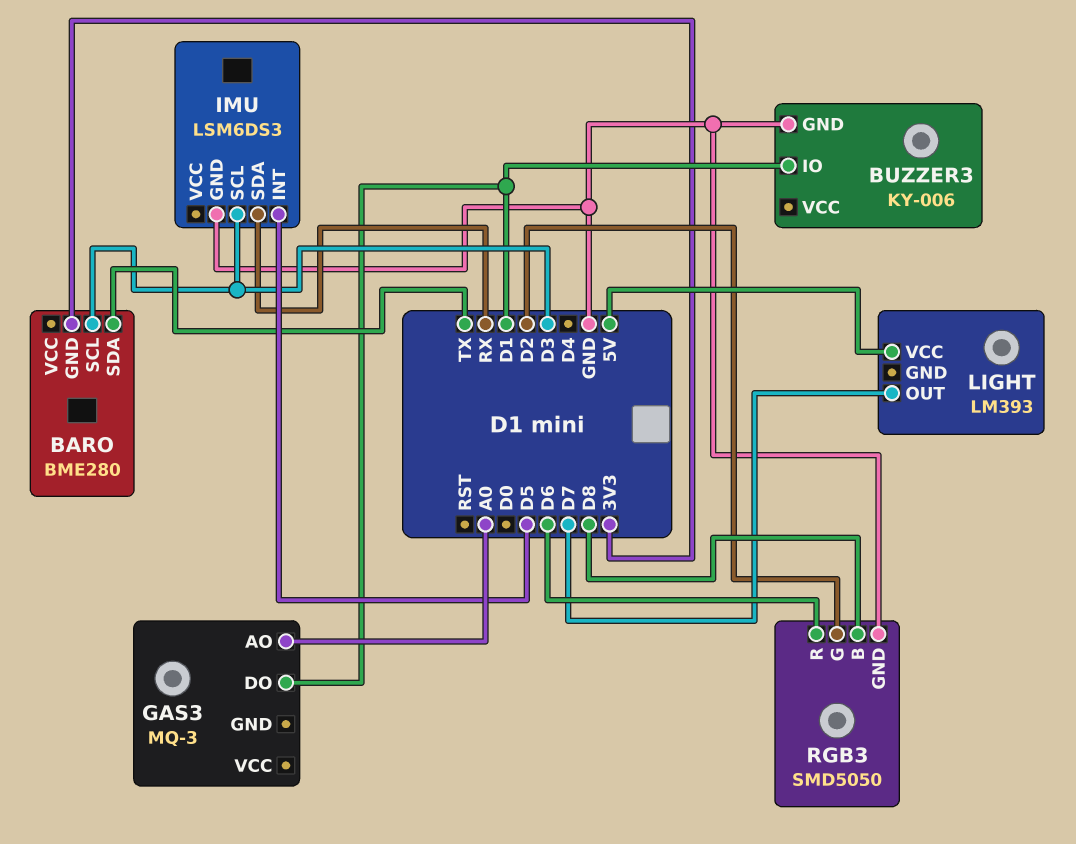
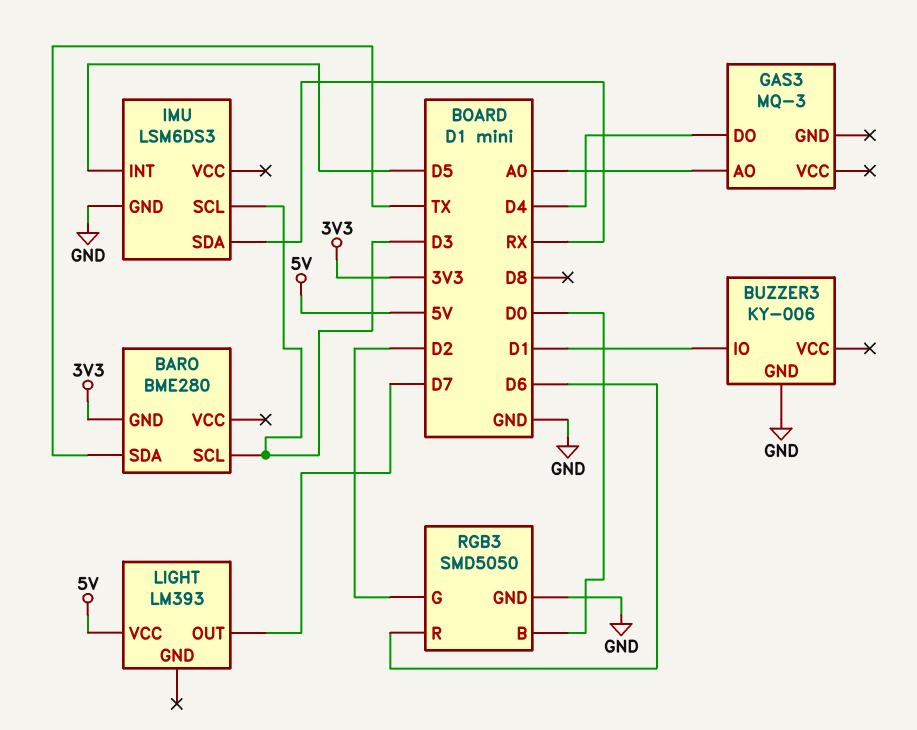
GAS3 pin DO: D1 -> D4
RGB3 pin B: D8 -> D0

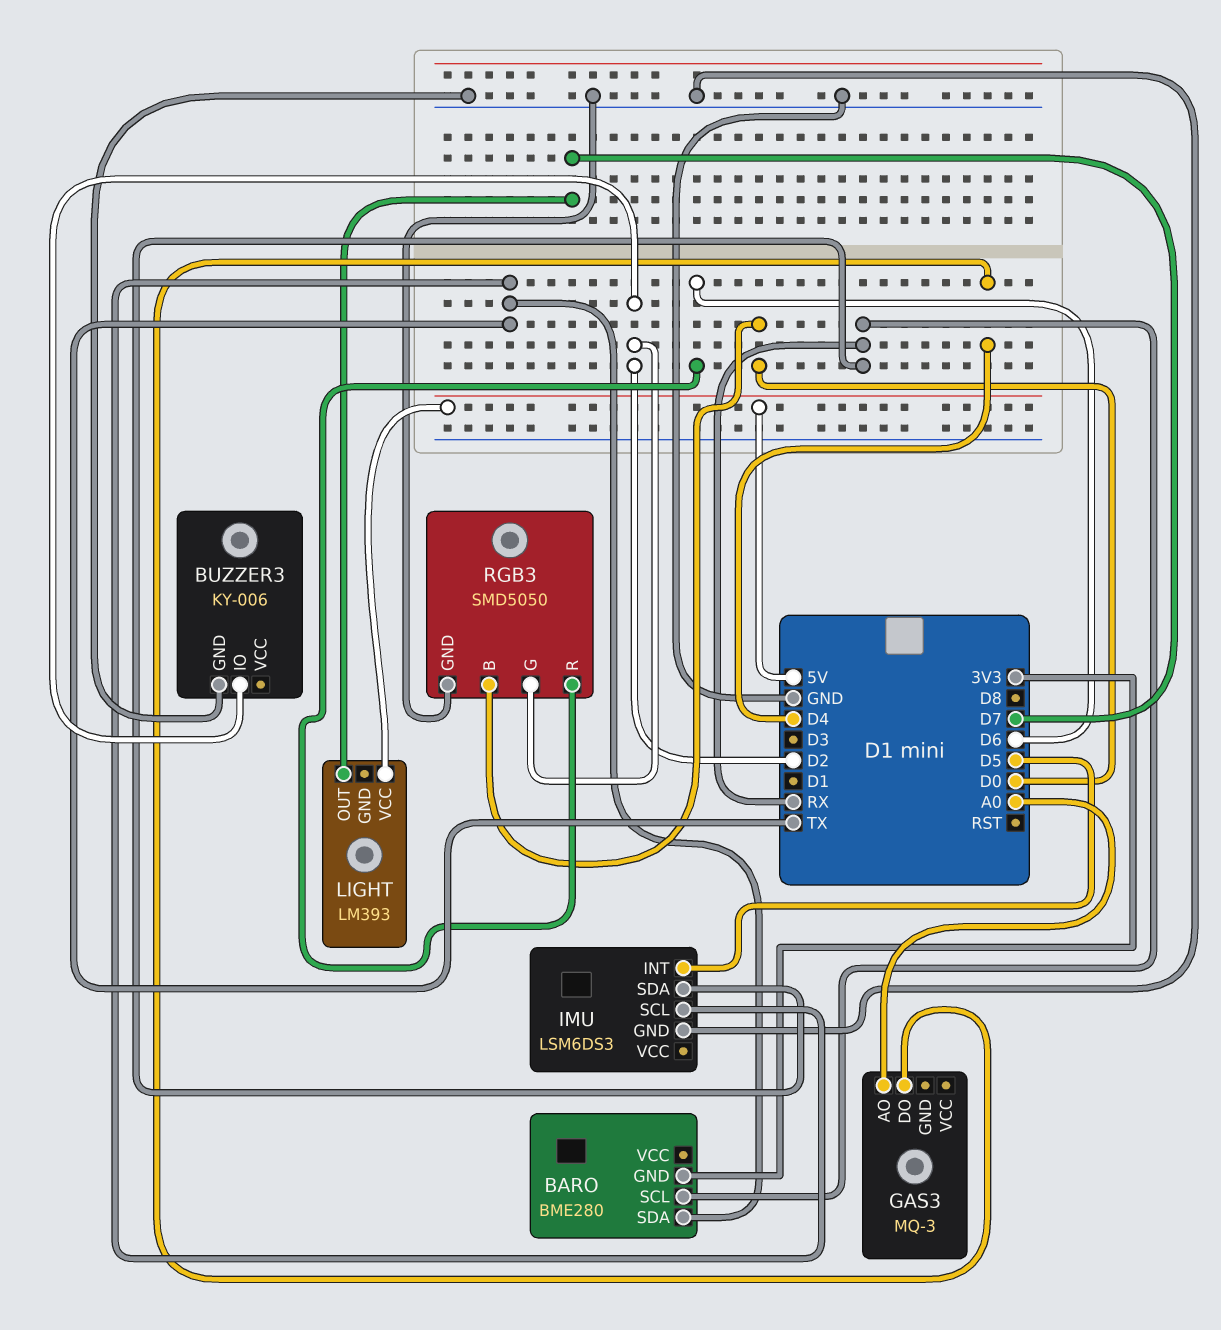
BARO pin SCL: D3 -> RX
BUZZER3 pin IO: D1 -> D2
IMU pin SCL: D3 -> TX

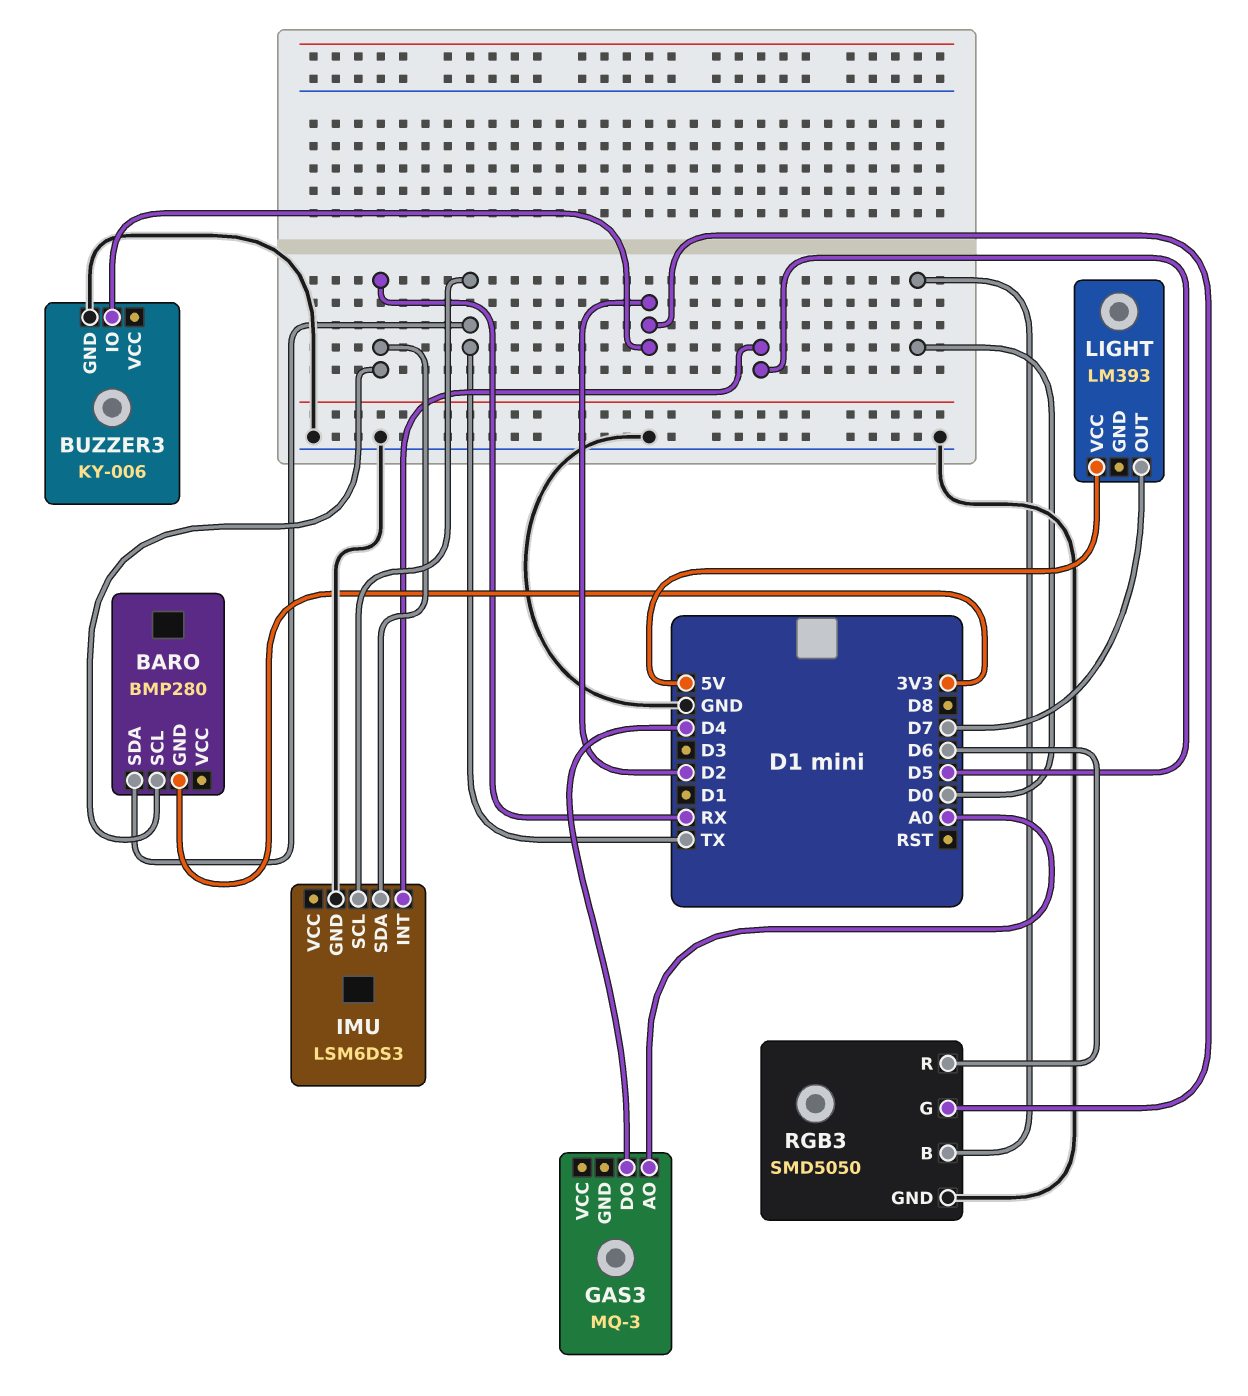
BARO: BME280 -> BMP280

